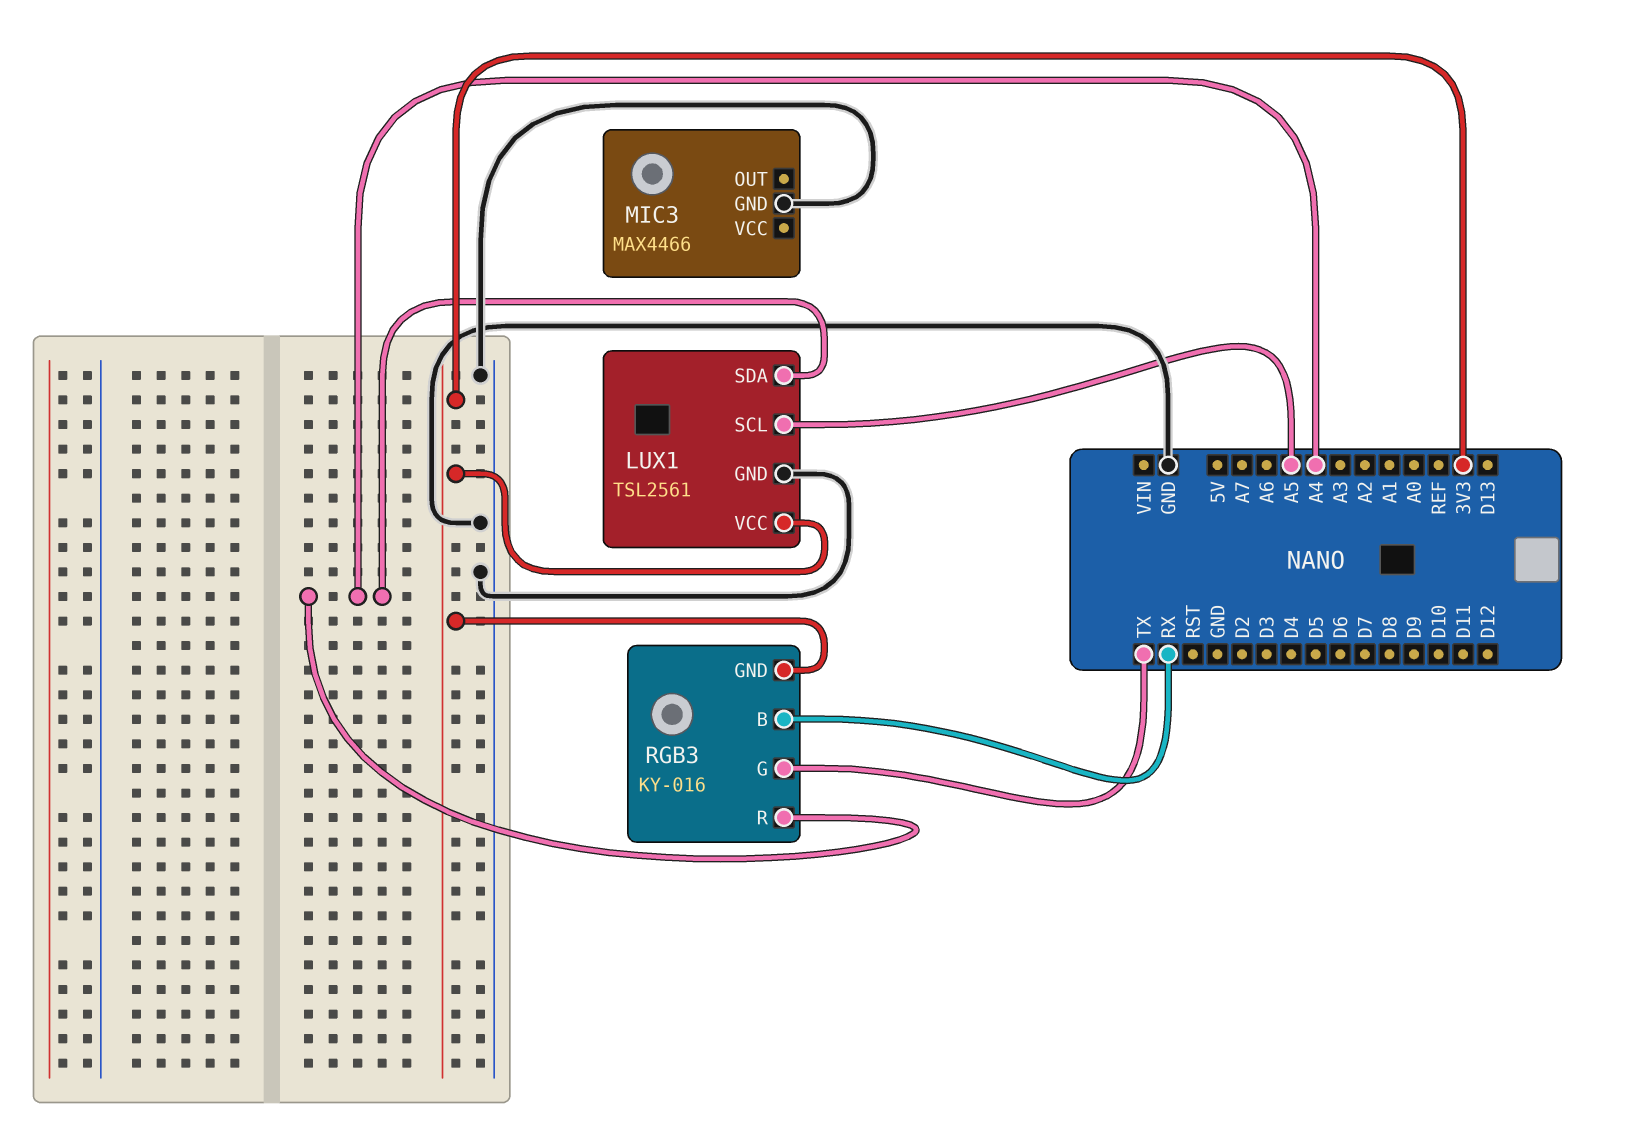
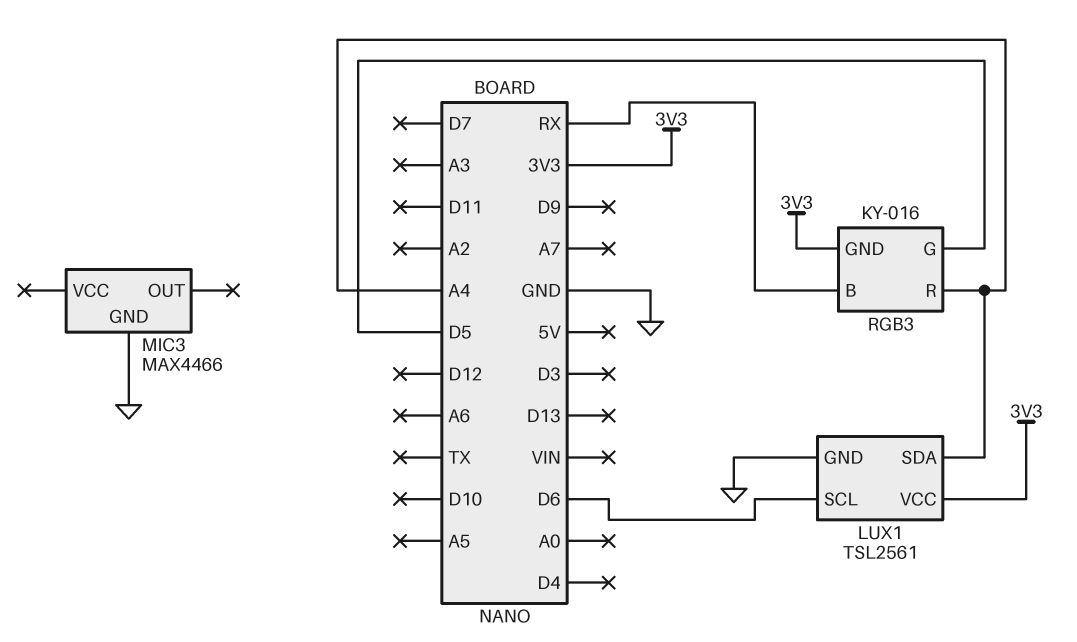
LUX1 pin SCL: A5 -> D6
RGB3 pin G: TX -> D5

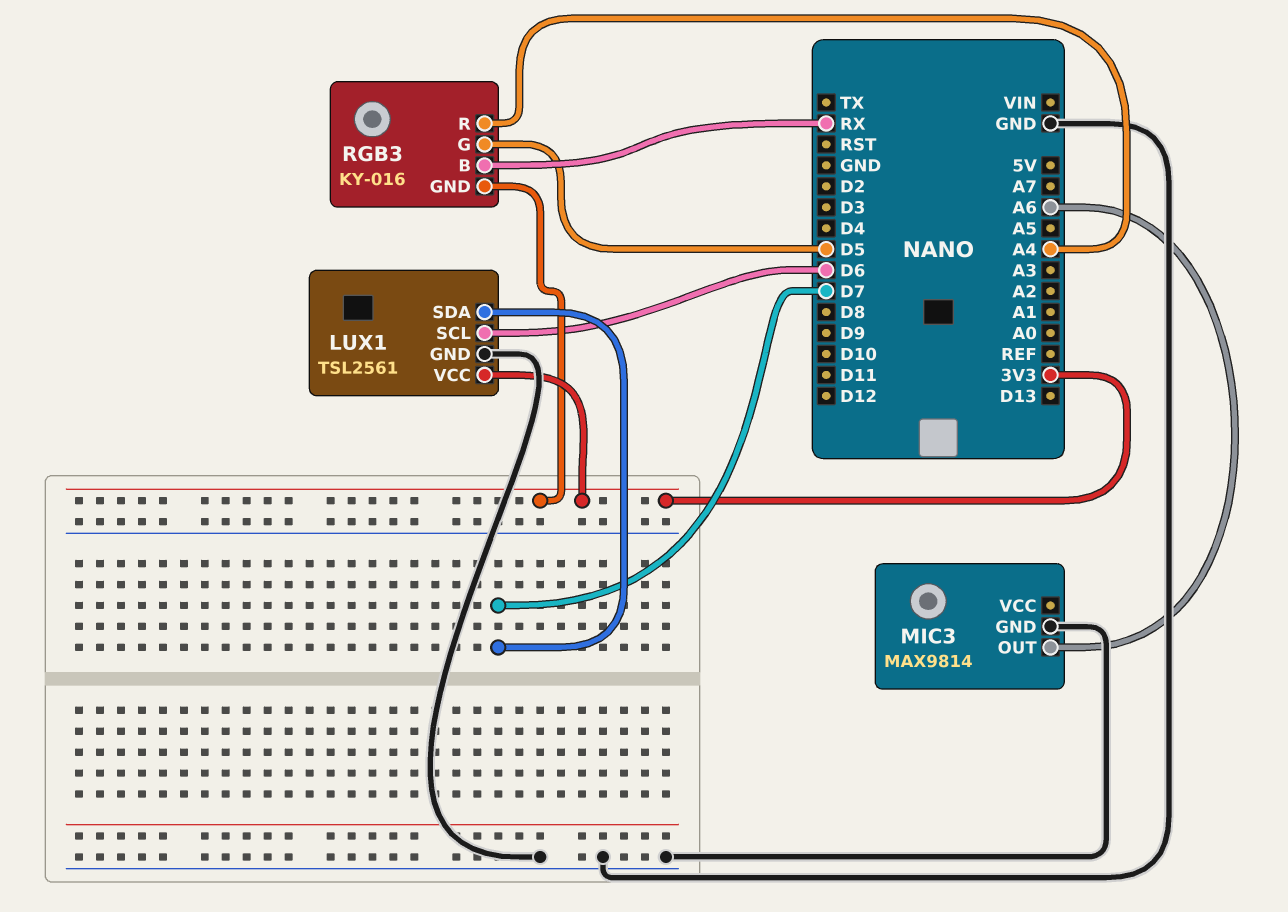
LUX1 pin SDA: A4 -> D7
MIC3: MAX4466 -> MAX9814
MIC3 pin OUT: none -> A6

